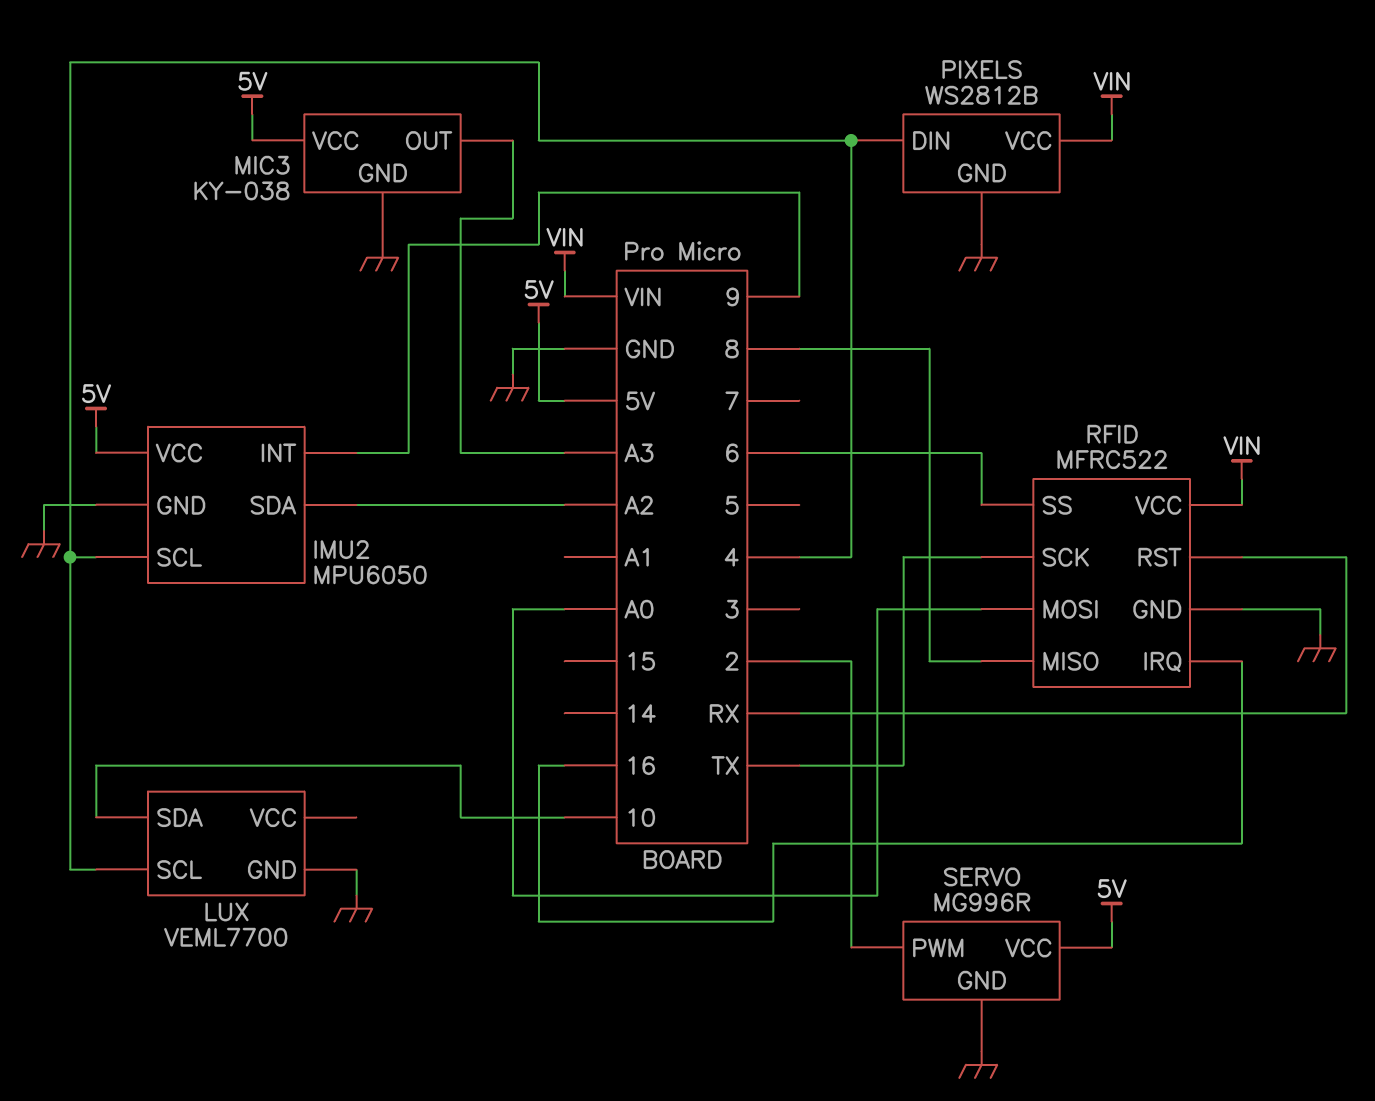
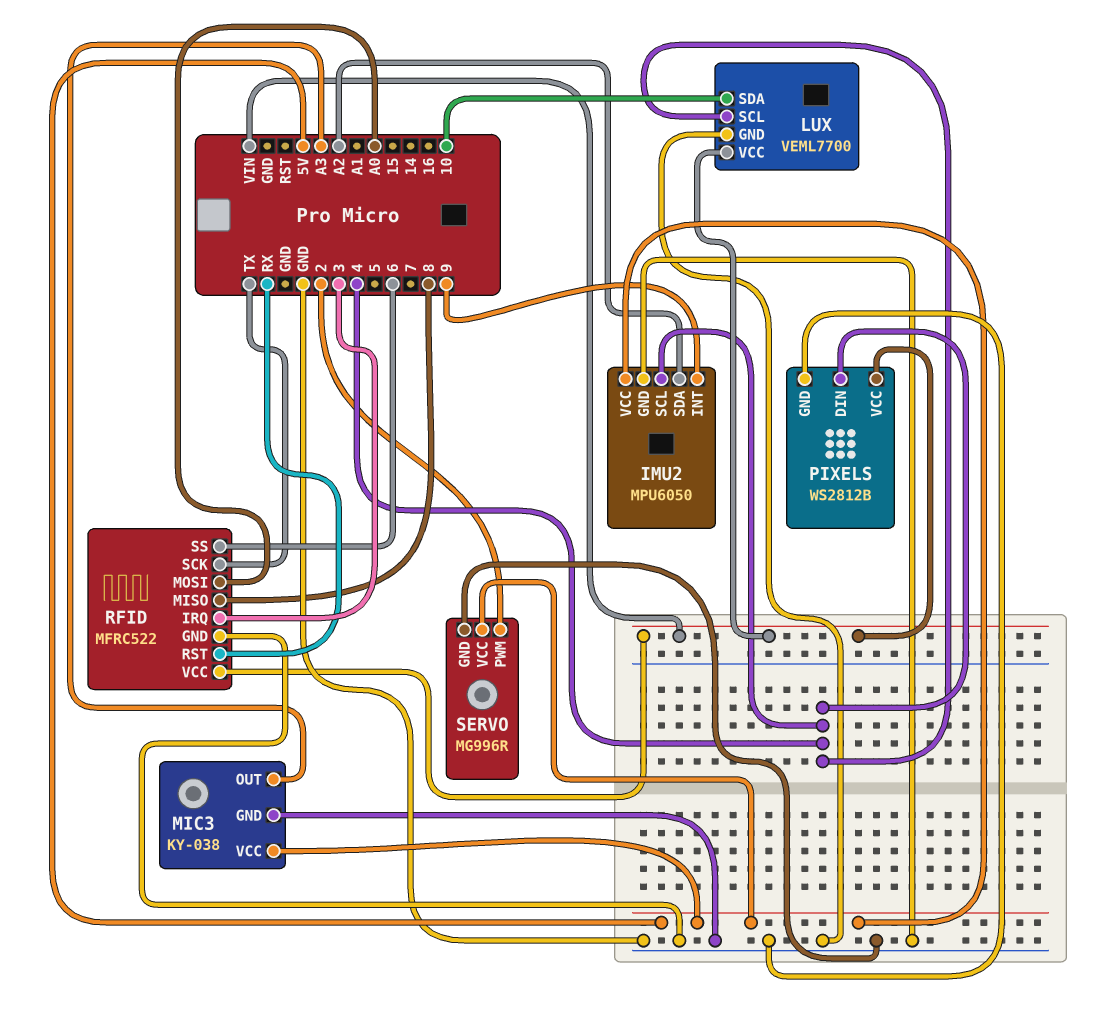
LUX pin VCC: none -> VIN
RFID pin IRQ: 16 -> 3

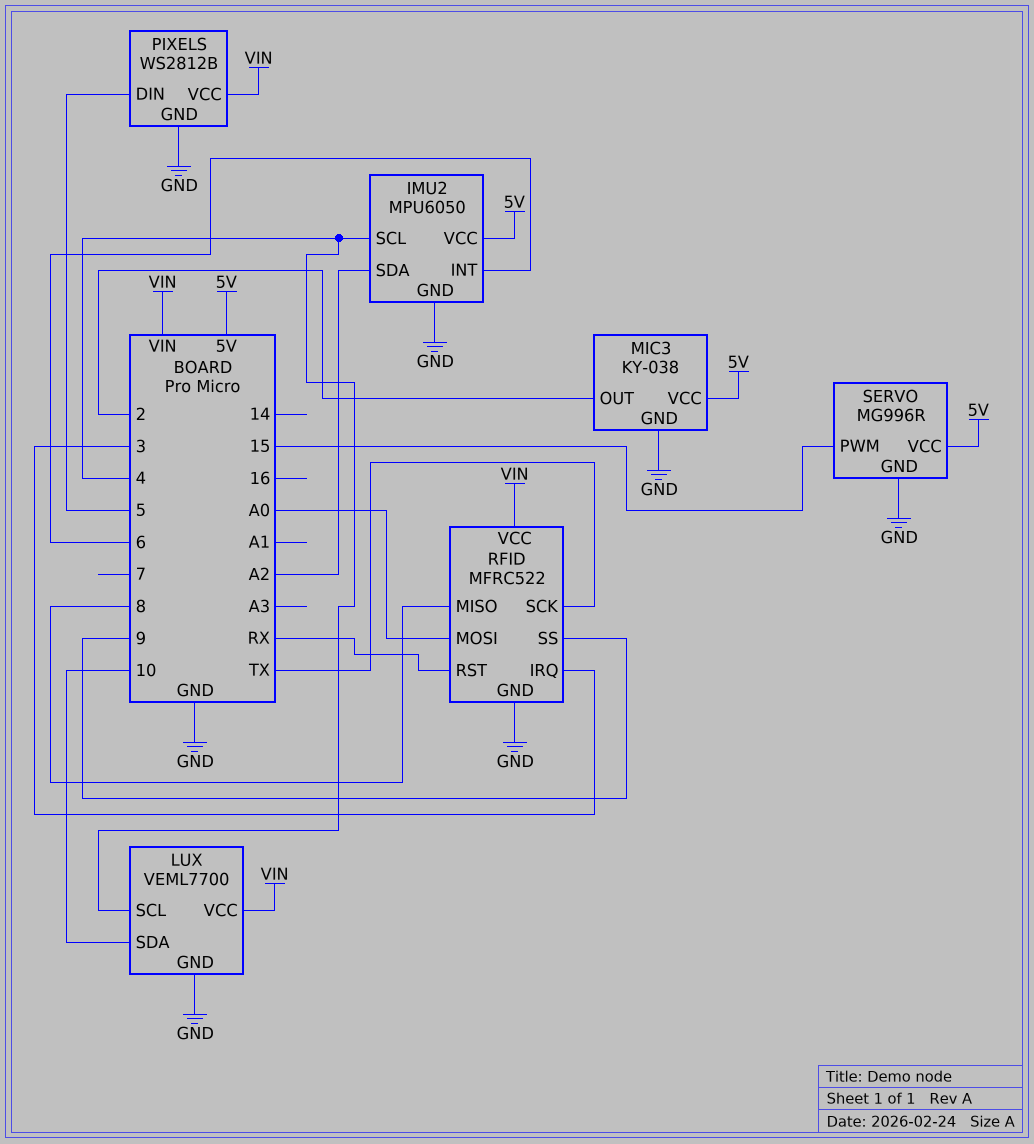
IMU2 pin INT: 9 -> 6
MIC3 pin OUT: A3 -> 2
PIXELS pin DIN: 4 -> 5
RFID pin SS: 6 -> 9
SERVO pin PWM: 2 -> 15

